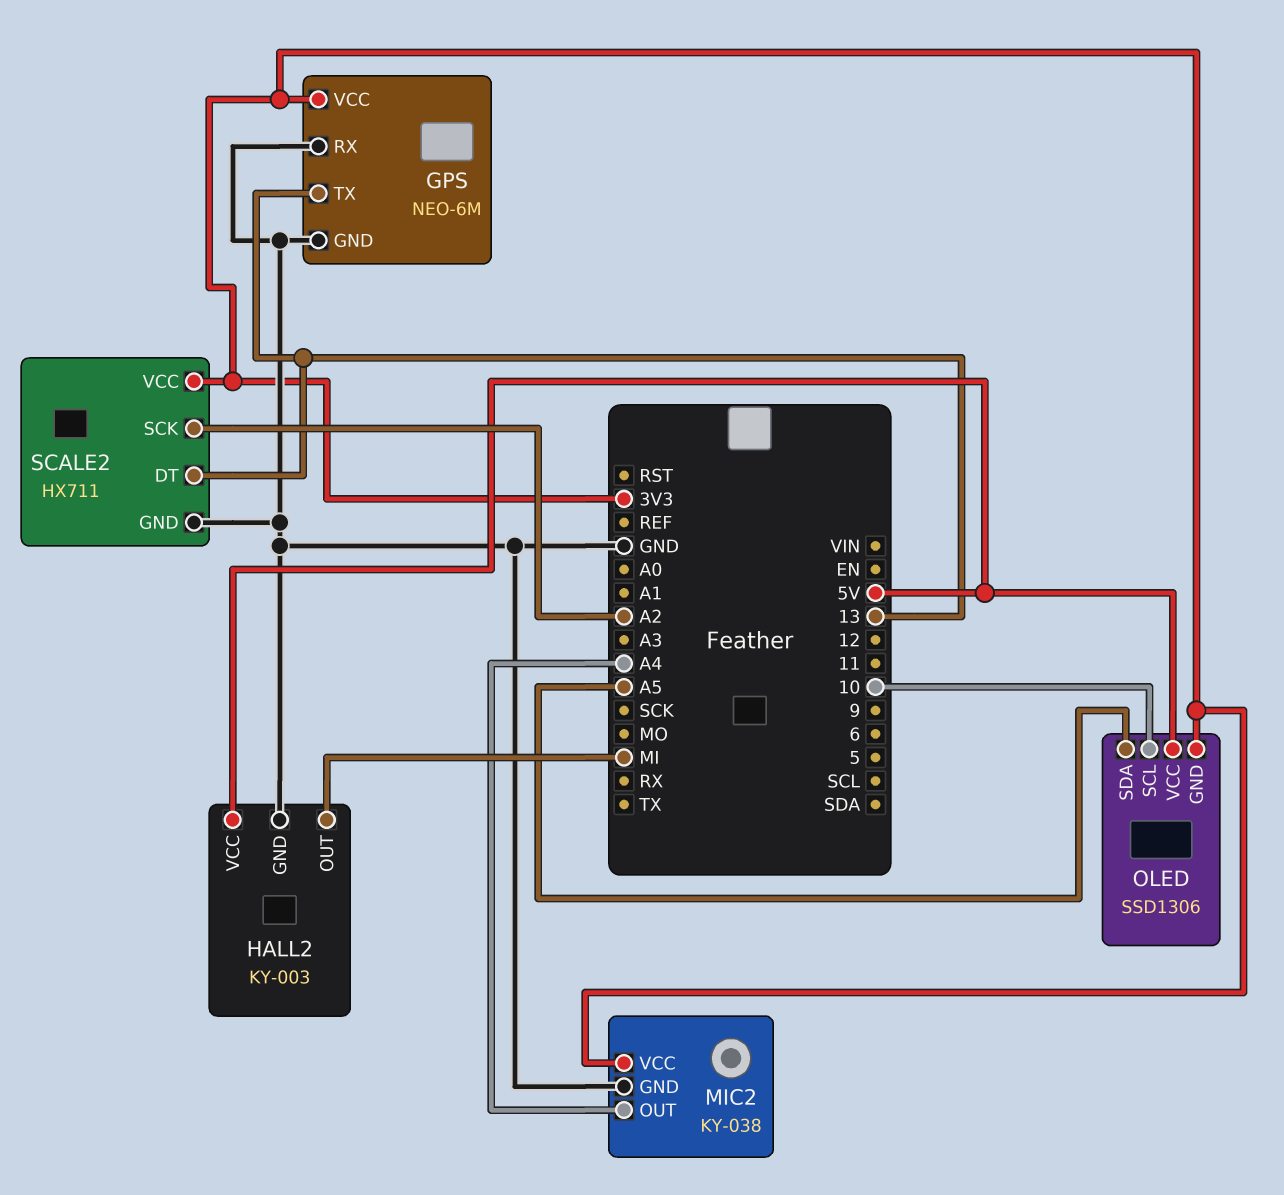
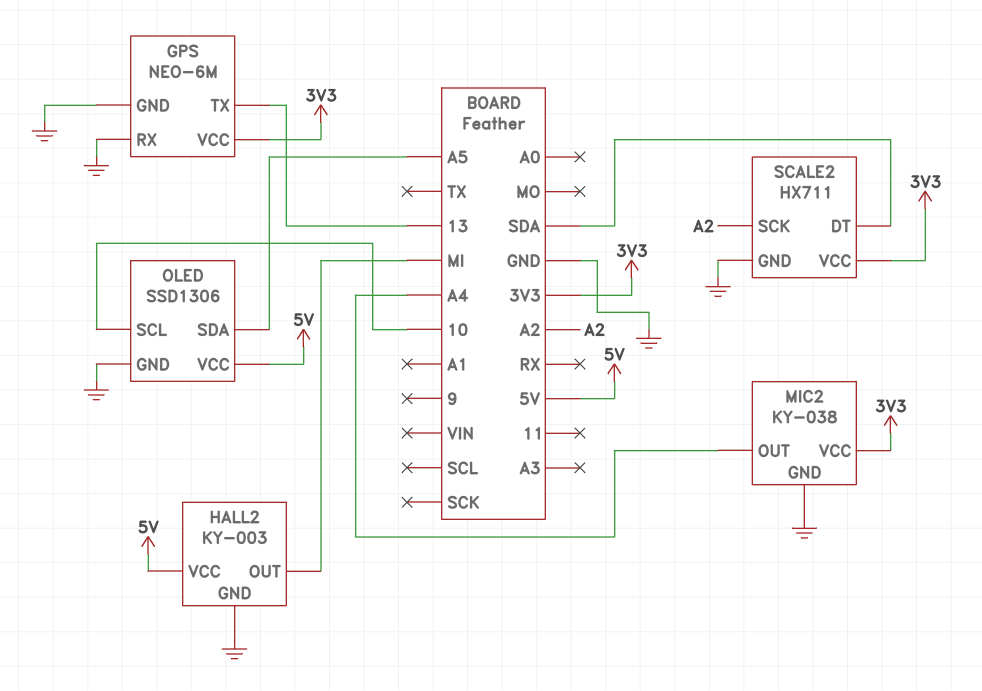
OLED pin GND: 3V3 -> GND
SCALE2 pin DT: 13 -> SDA

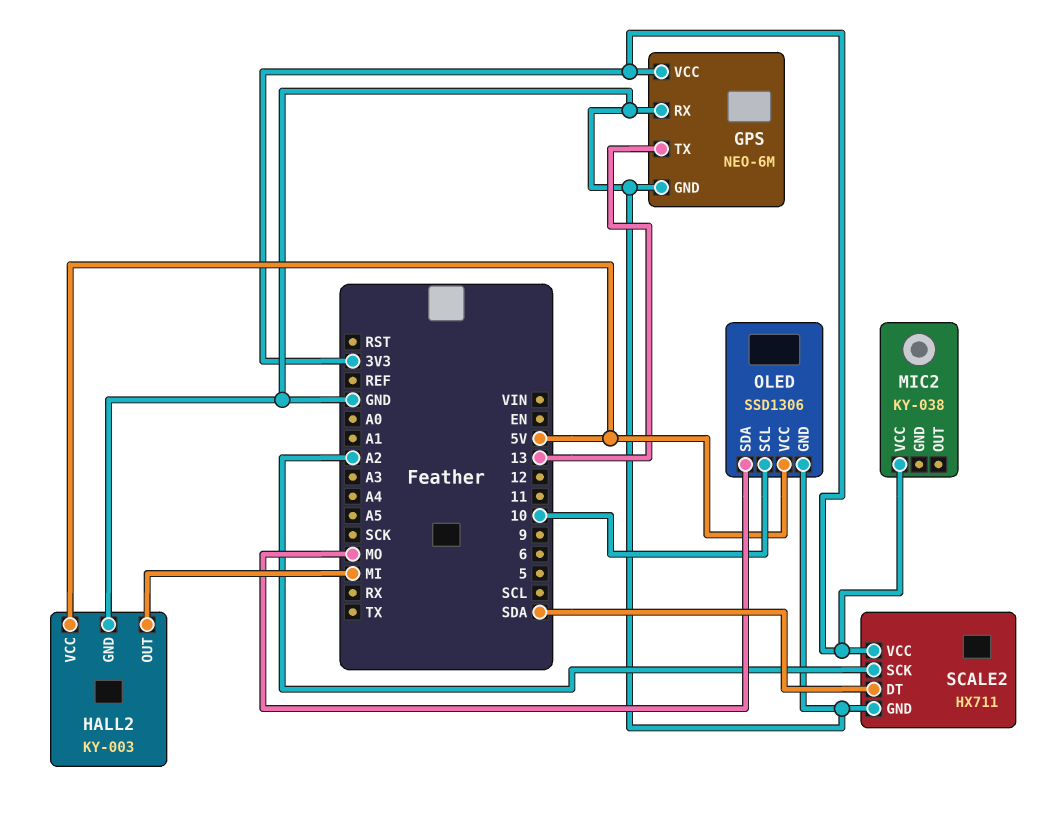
MIC2 pin GND: GND -> none
MIC2 pin OUT: A4 -> none
OLED pin SDA: A5 -> MO

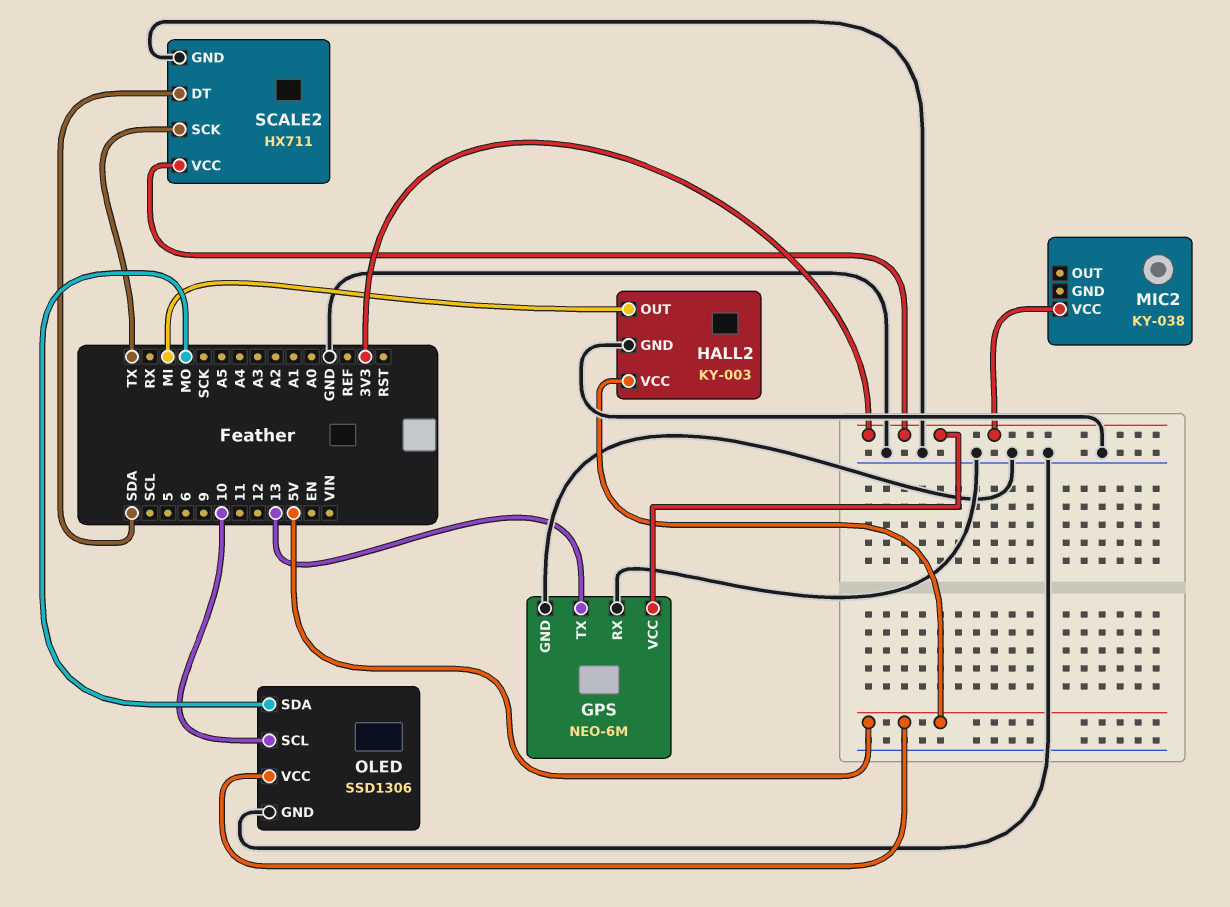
SCALE2 pin SCK: A2 -> TX

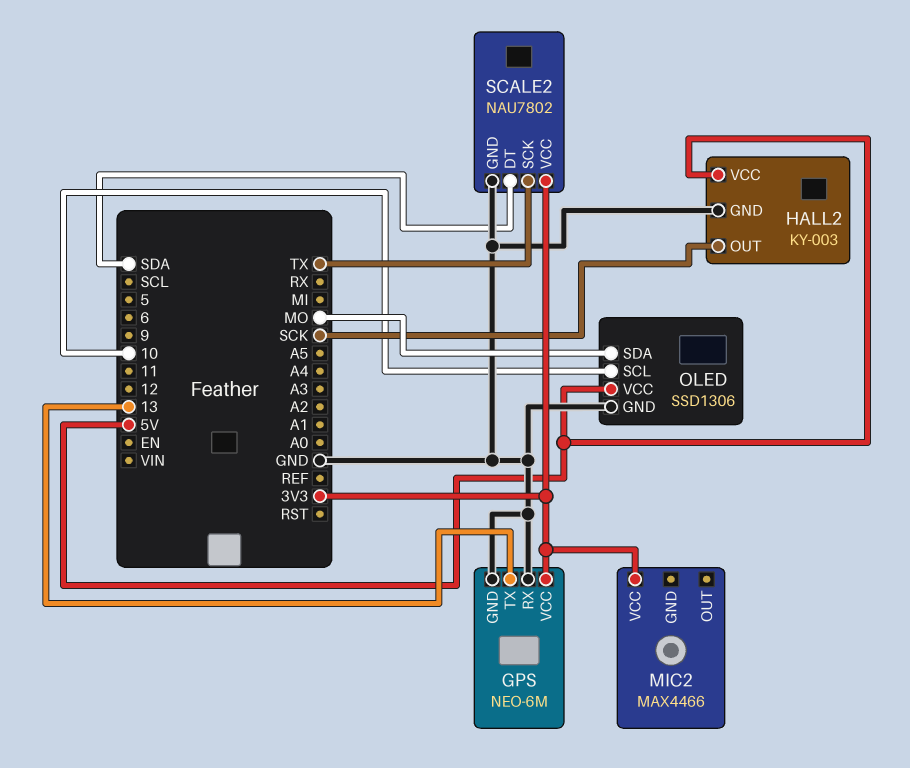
HALL2 pin OUT: MI -> SCK
MIC2: KY-038 -> MAX4466
SCALE2: HX711 -> NAU7802

